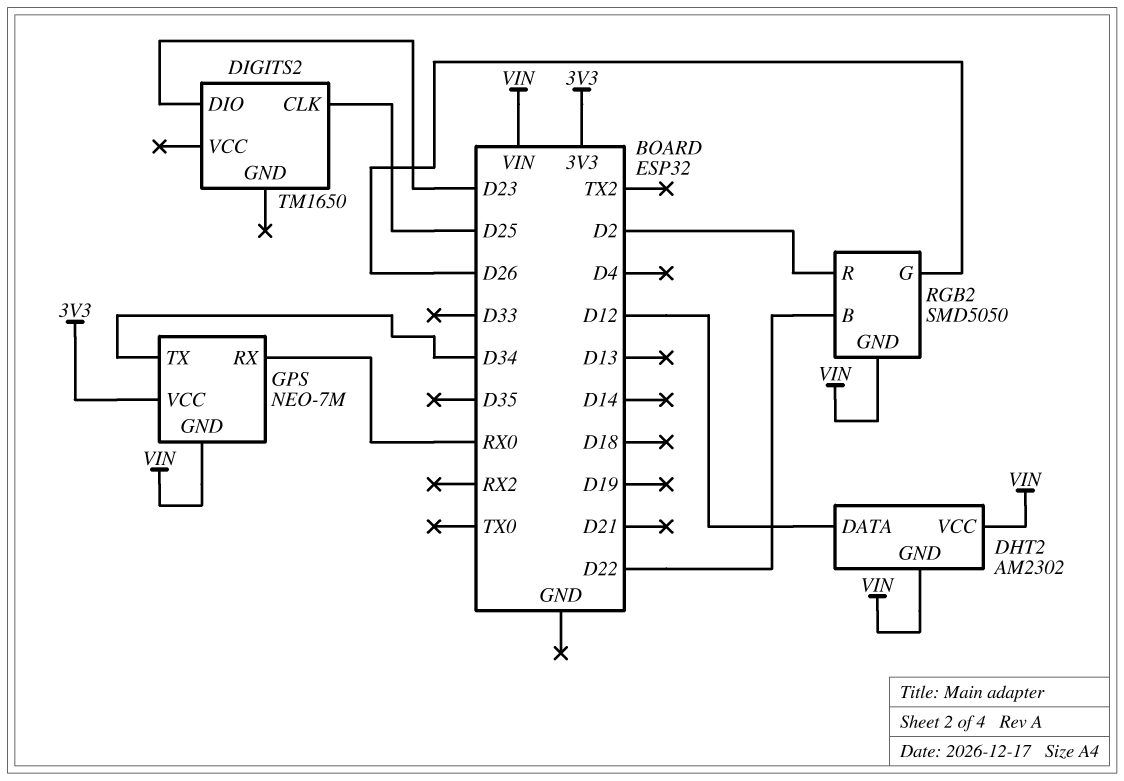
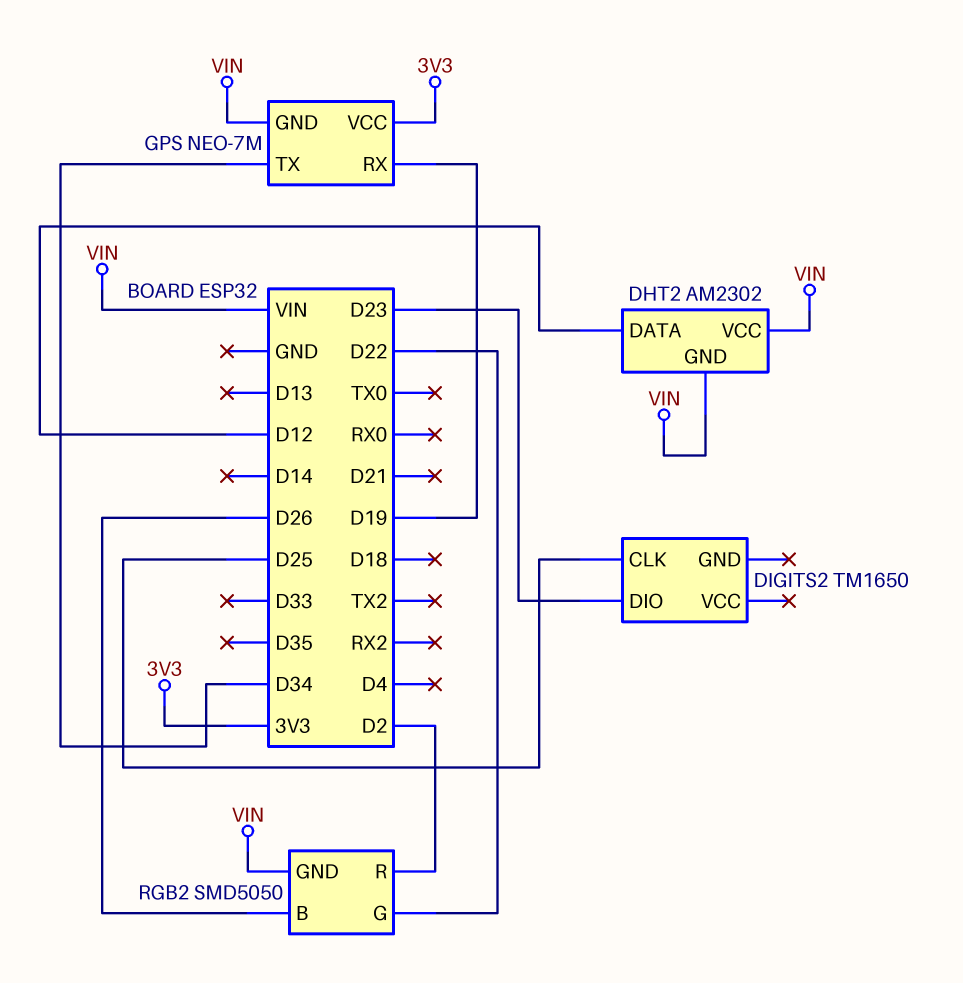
GPS pin RX: RX0 -> D19
RGB2 pin B: D22 -> D26
RGB2 pin G: D26 -> D22

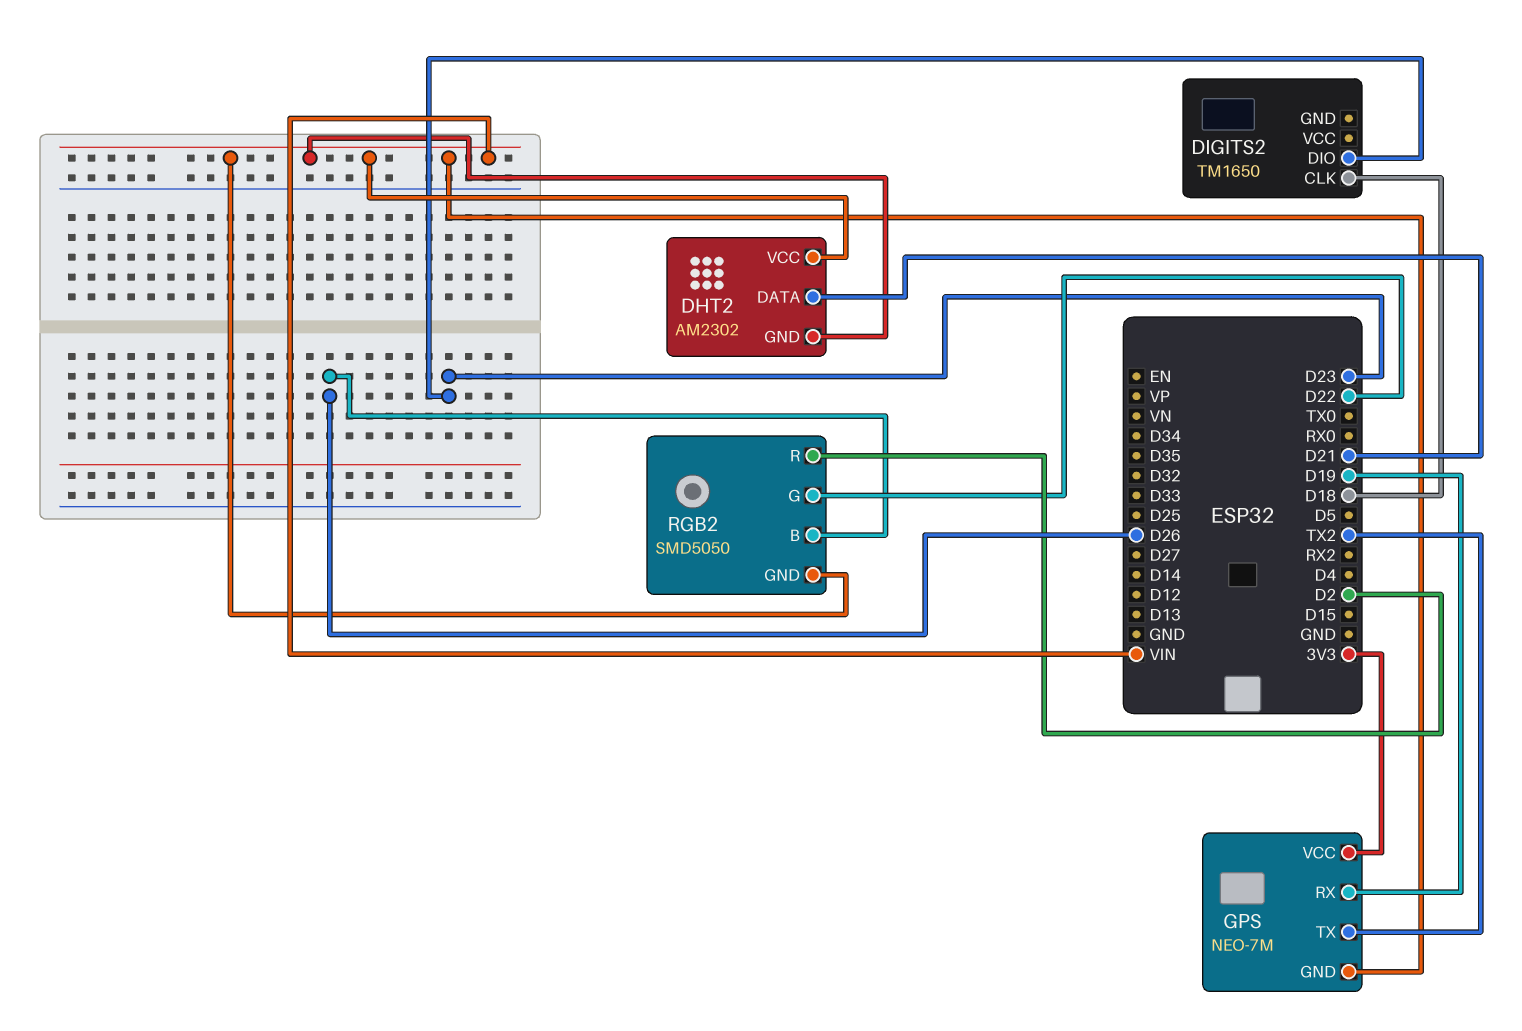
DHT2 pin DATA: D12 -> D21
DIGITS2 pin CLK: D25 -> D18
GPS pin TX: D34 -> TX2

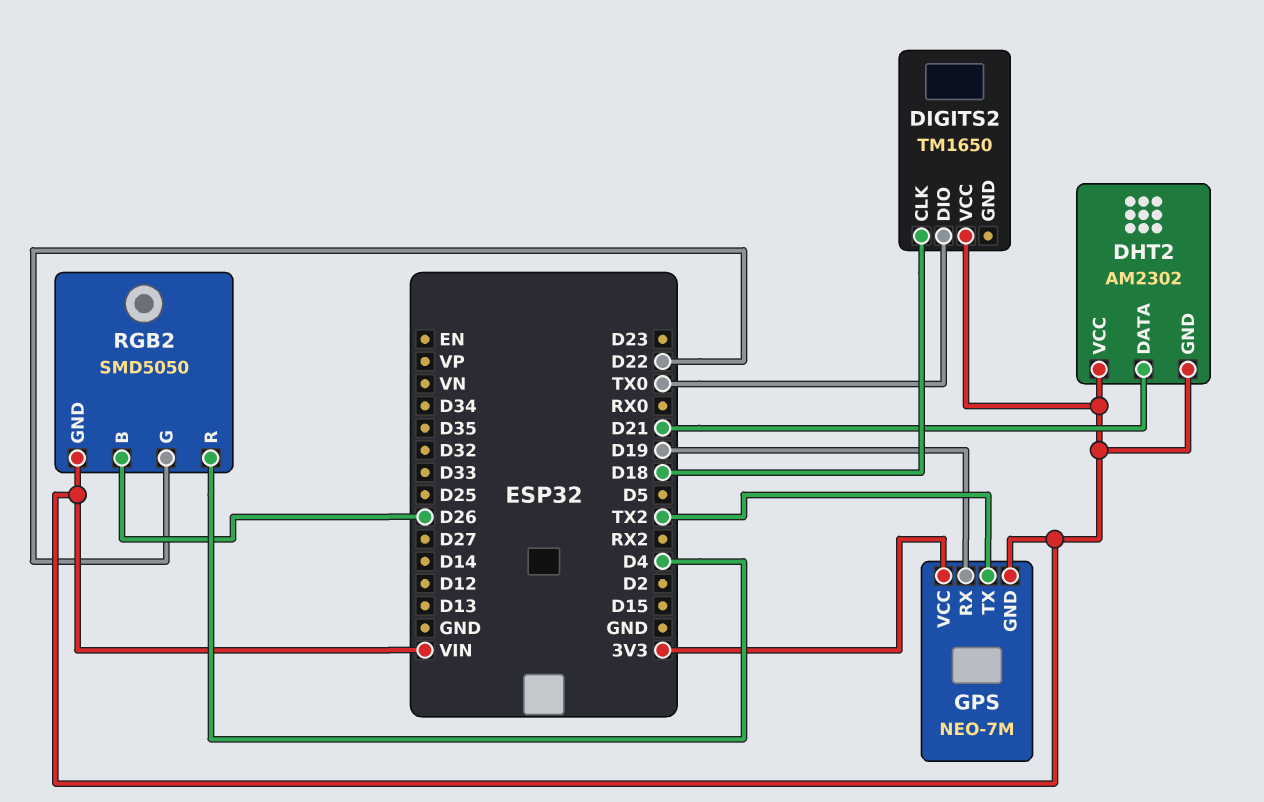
DIGITS2 pin DIO: D23 -> TX0
DIGITS2 pin VCC: none -> VIN
RGB2 pin R: D2 -> D4

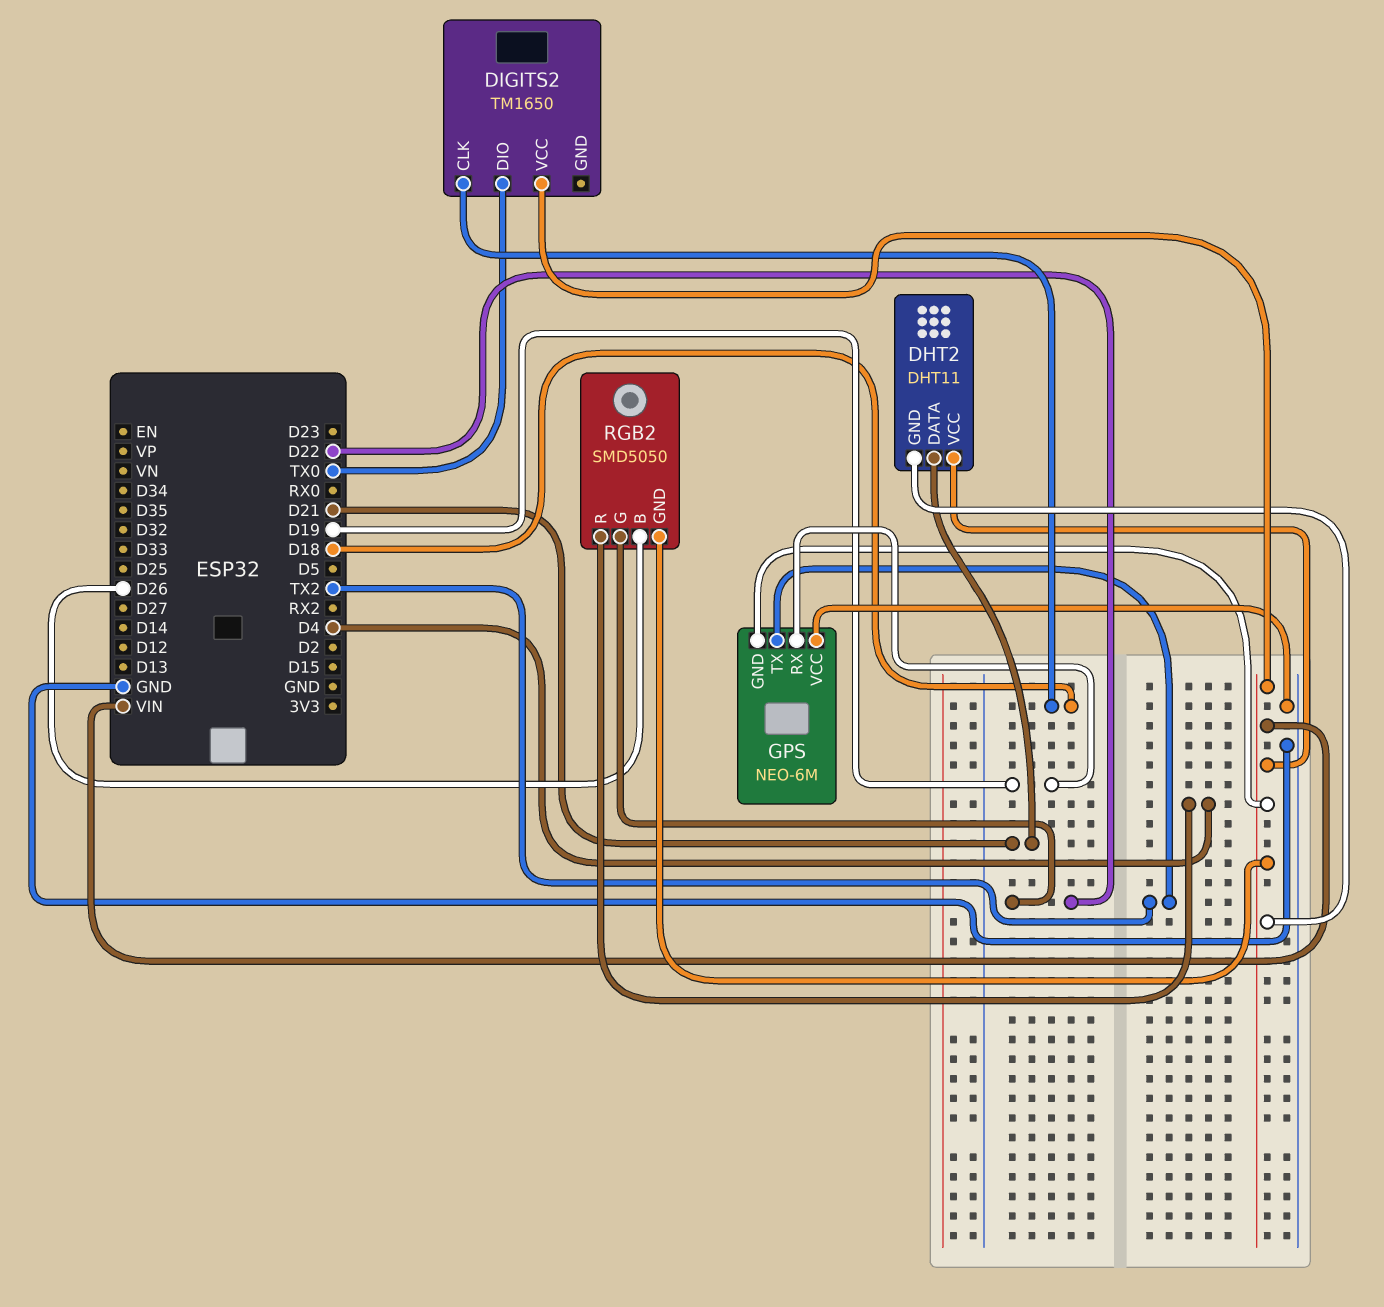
DHT2: AM2302 -> DHT11
GPS: NEO-7M -> NEO-6M
GPS pin VCC: 3V3 -> GND

